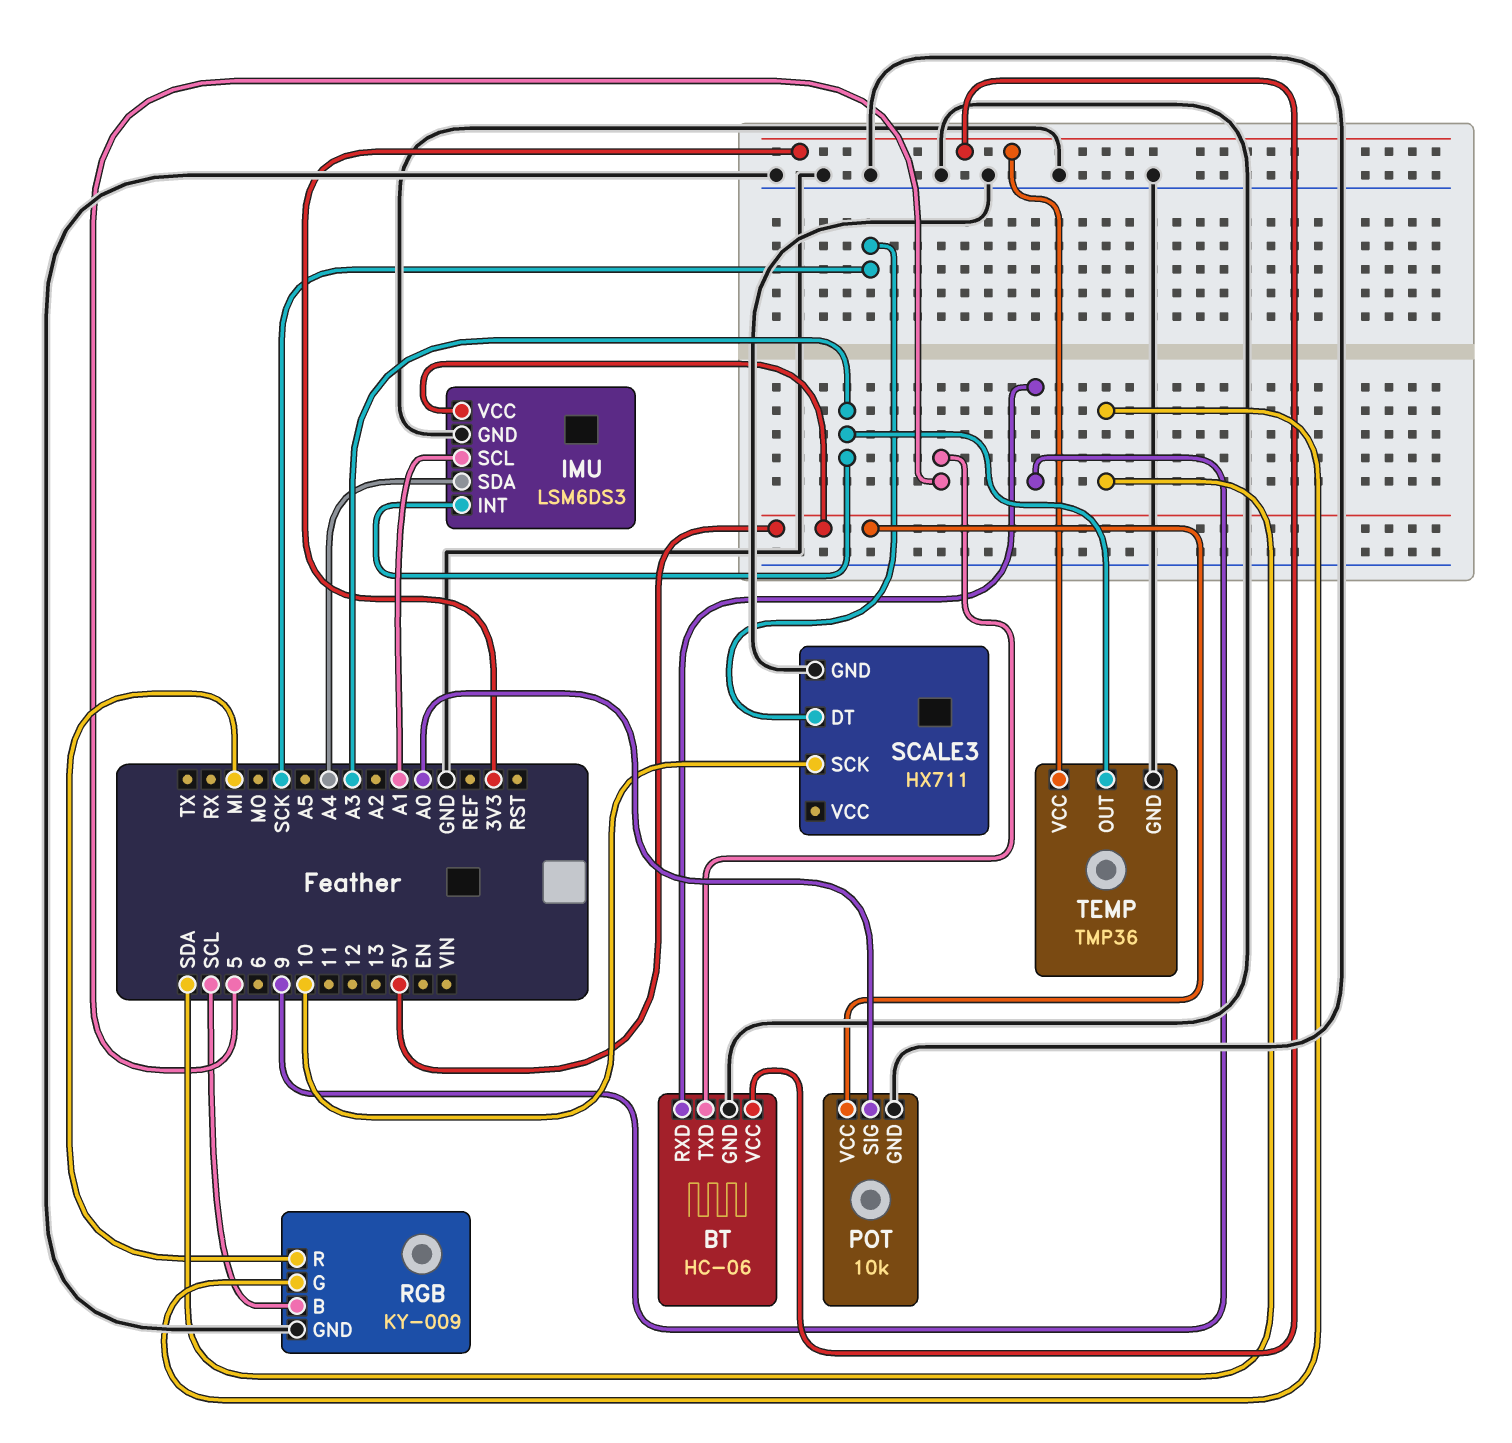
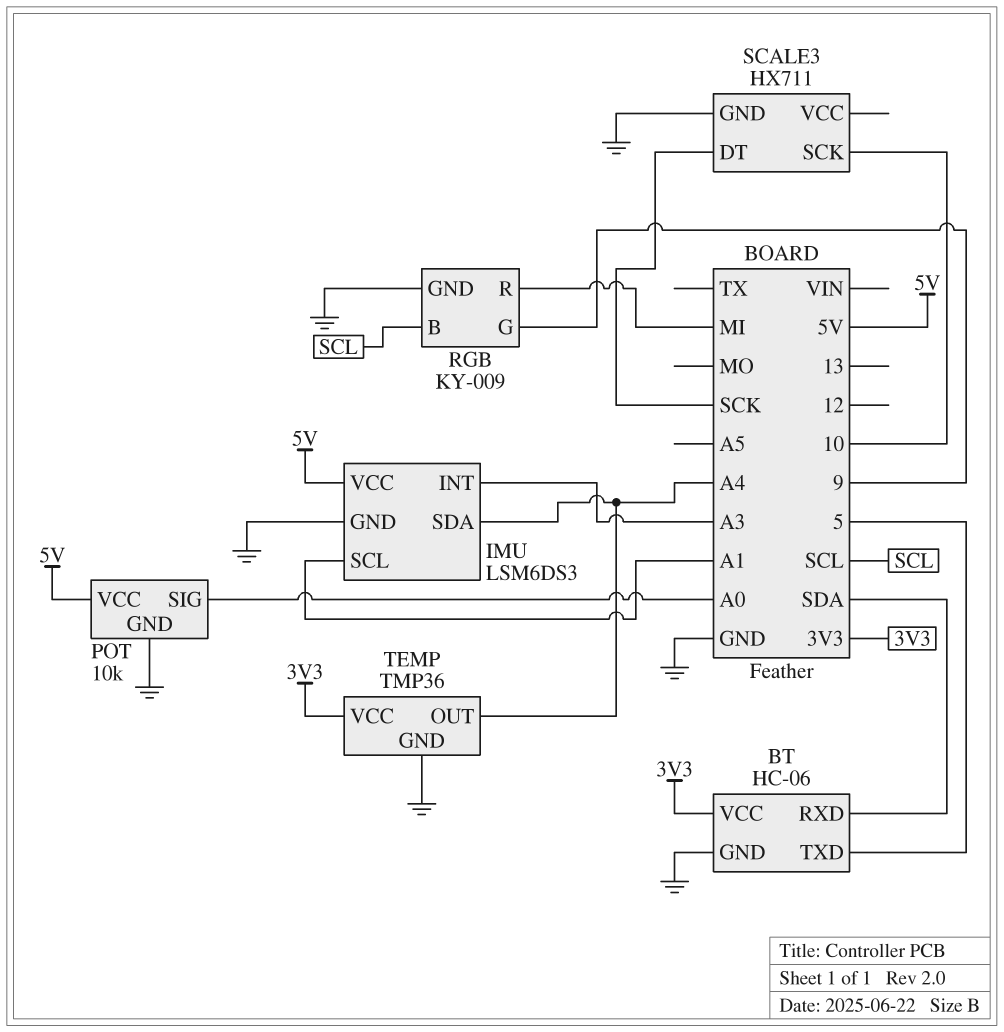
BT pin RXD: 9 -> SDA
RGB pin G: SDA -> 9
TEMP pin OUT: A3 -> A4

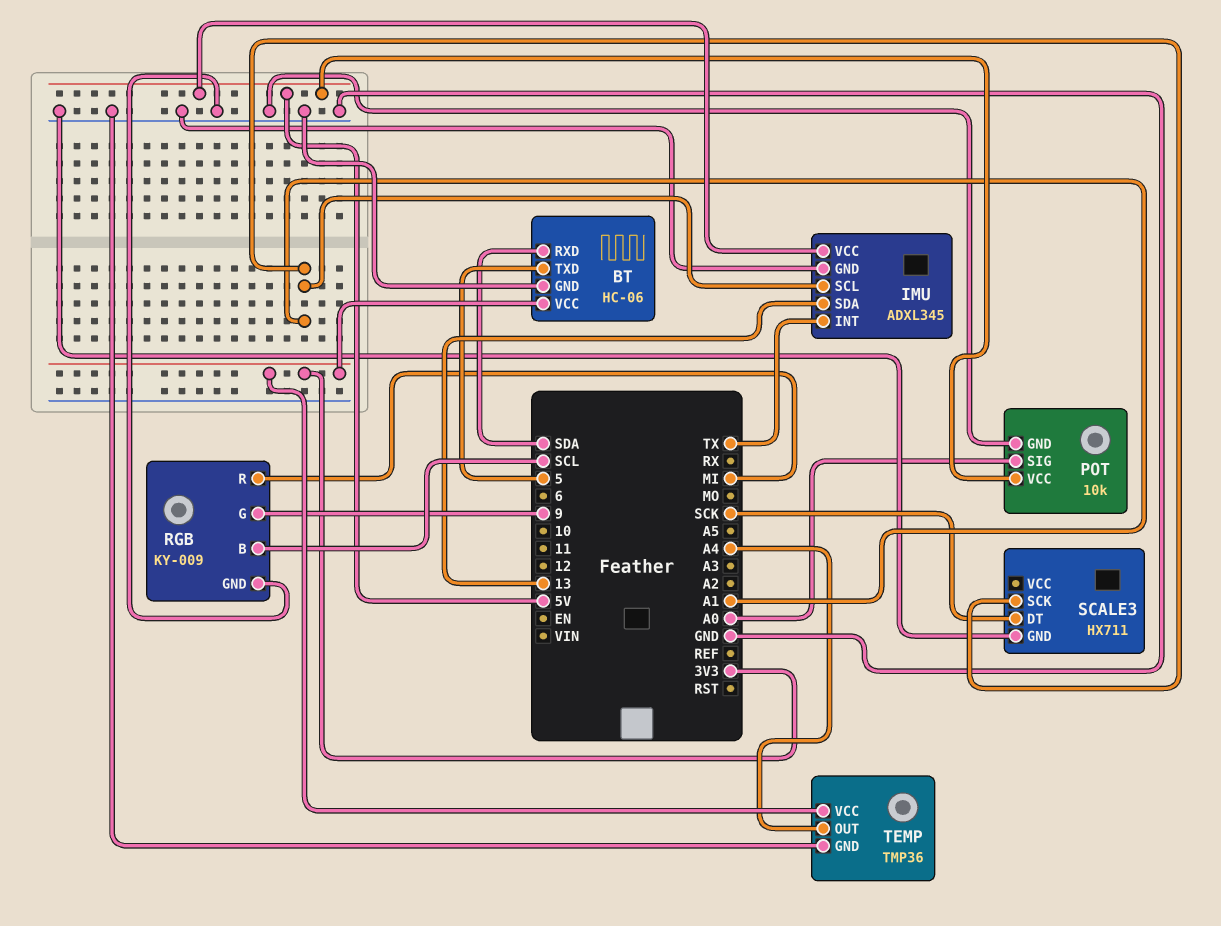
IMU: LSM6DS3 -> ADXL345
IMU pin INT: A3 -> TX
IMU pin SDA: A4 -> 13
SCALE3 pin SCK: 10 -> A1

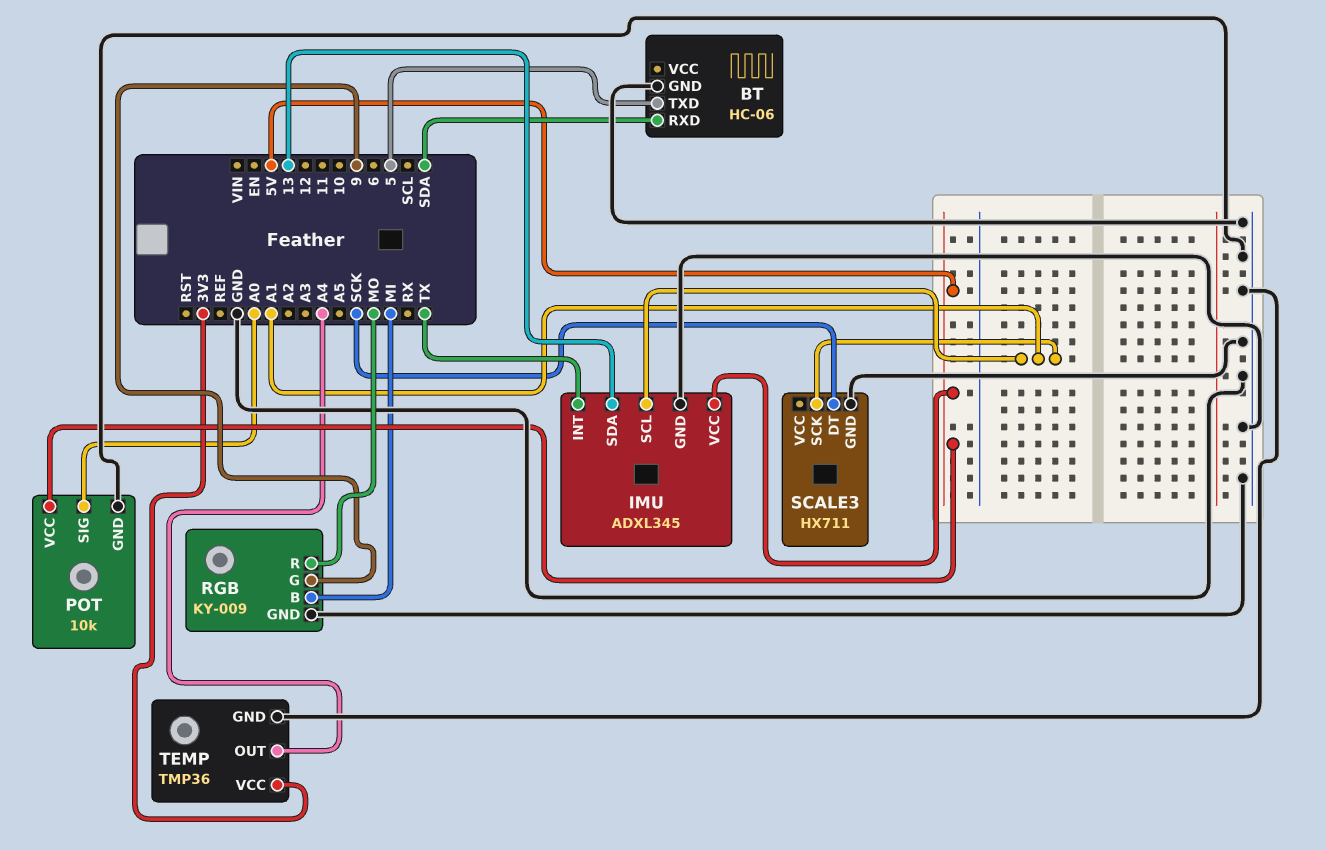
BT pin VCC: 3V3 -> none
RGB pin B: SCL -> MI
RGB pin R: MI -> MO

